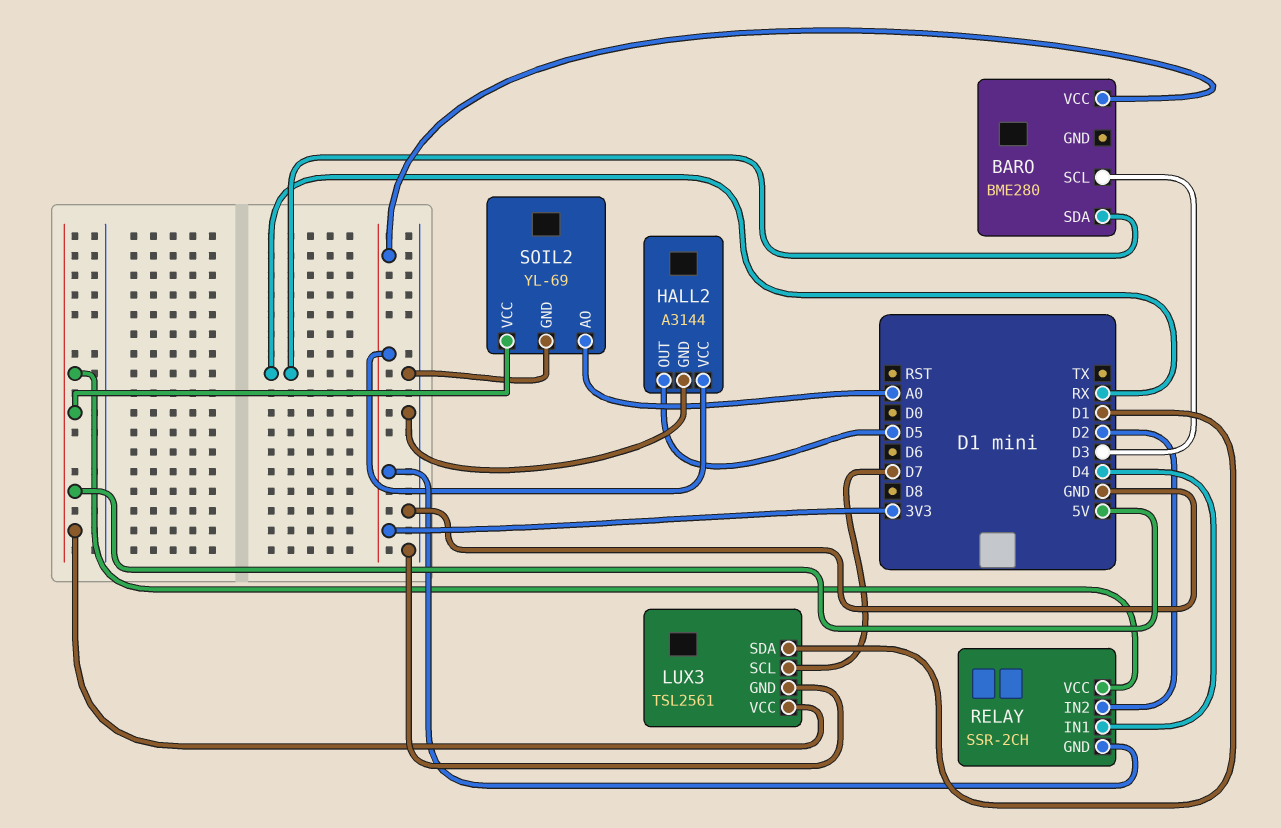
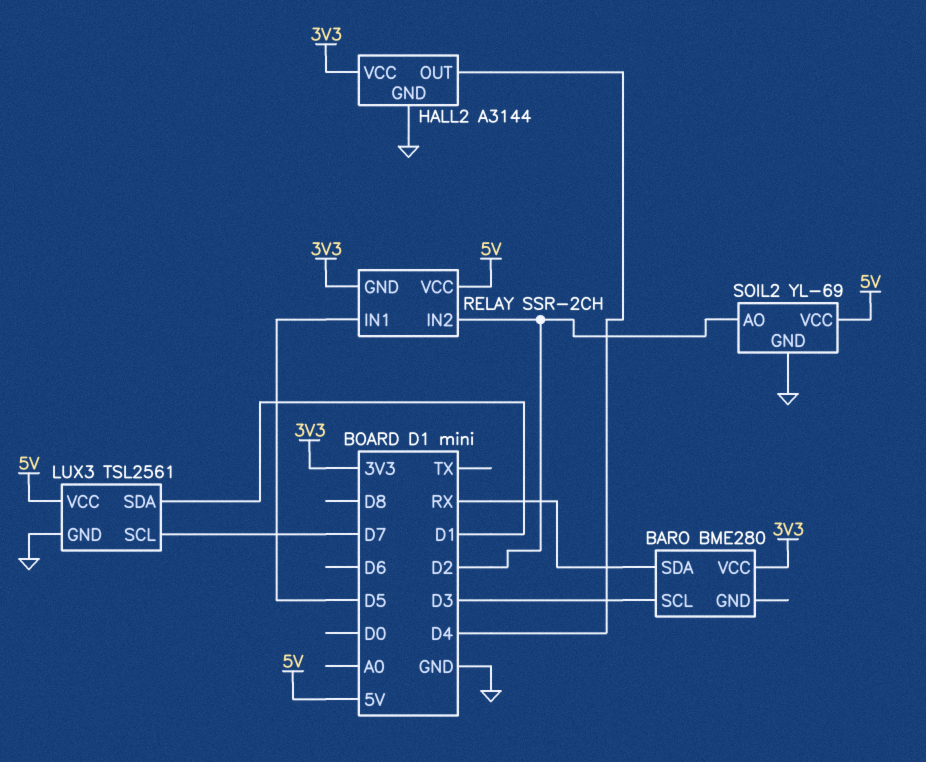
HALL2 pin OUT: D5 -> D4
RELAY pin IN1: D4 -> D5
SOIL2 pin AO: A0 -> D2

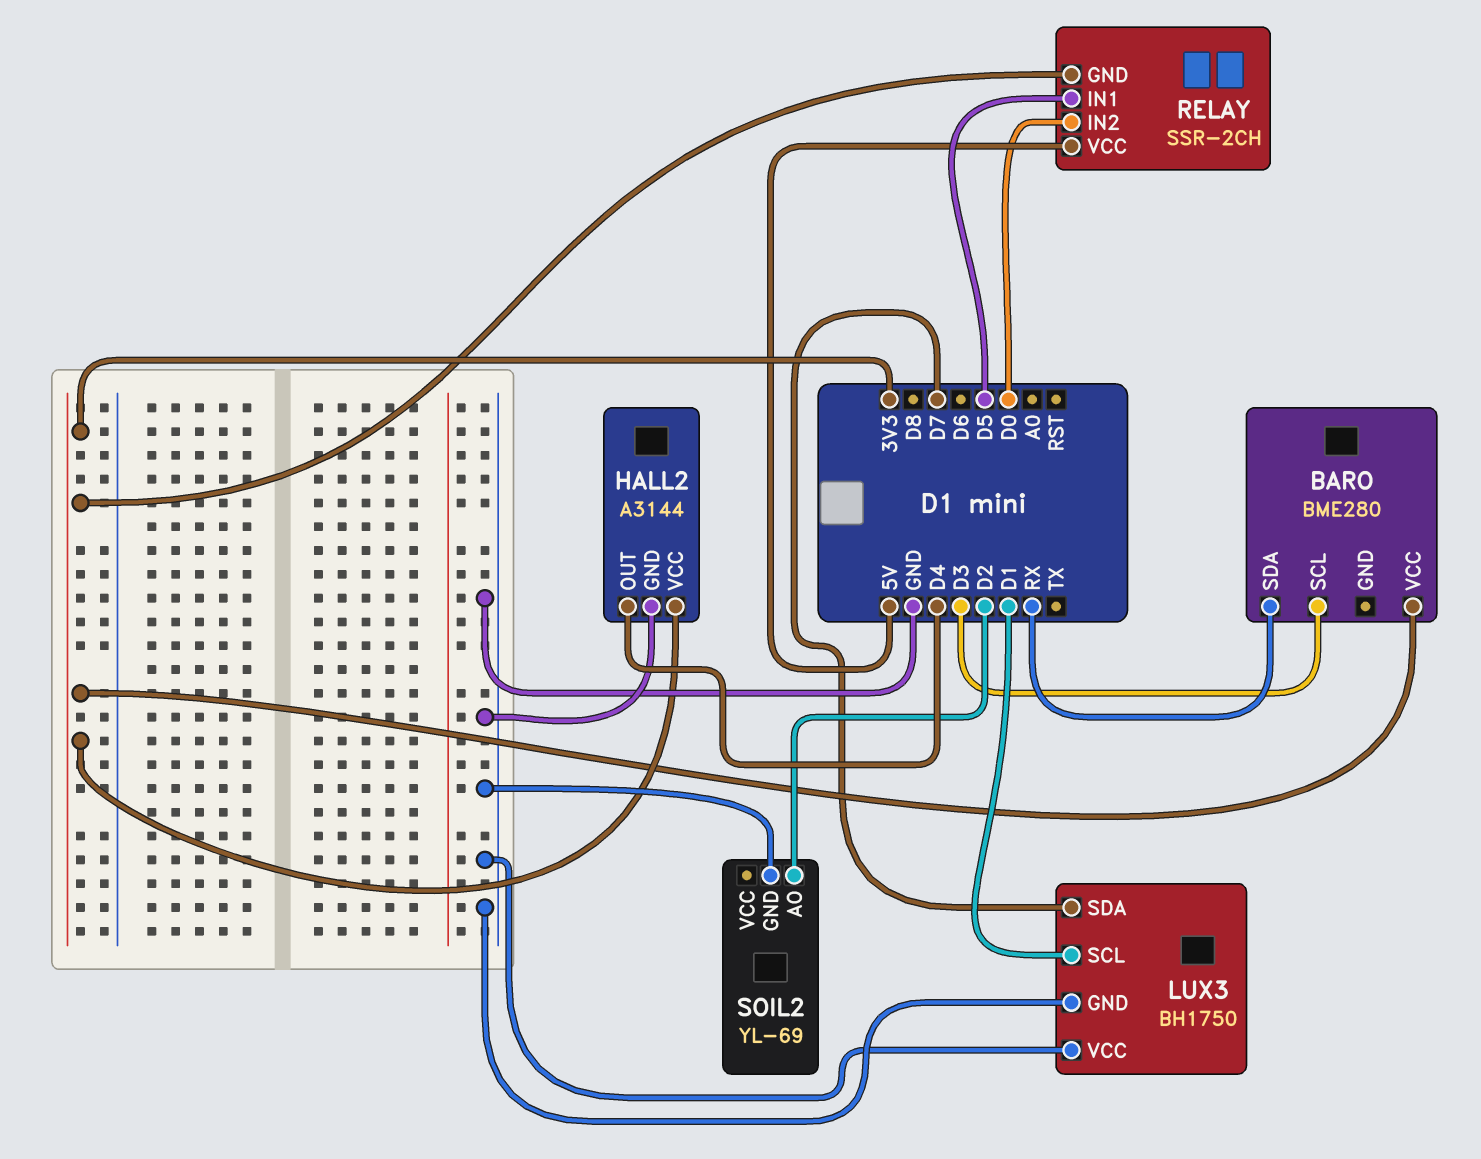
LUX3: TSL2561 -> BH1750
LUX3 pin SCL: D7 -> D1
LUX3 pin SDA: D1 -> D7
LUX3 pin VCC: 5V -> GND
RELAY pin IN2: D2 -> D0
SOIL2 pin VCC: 5V -> none

